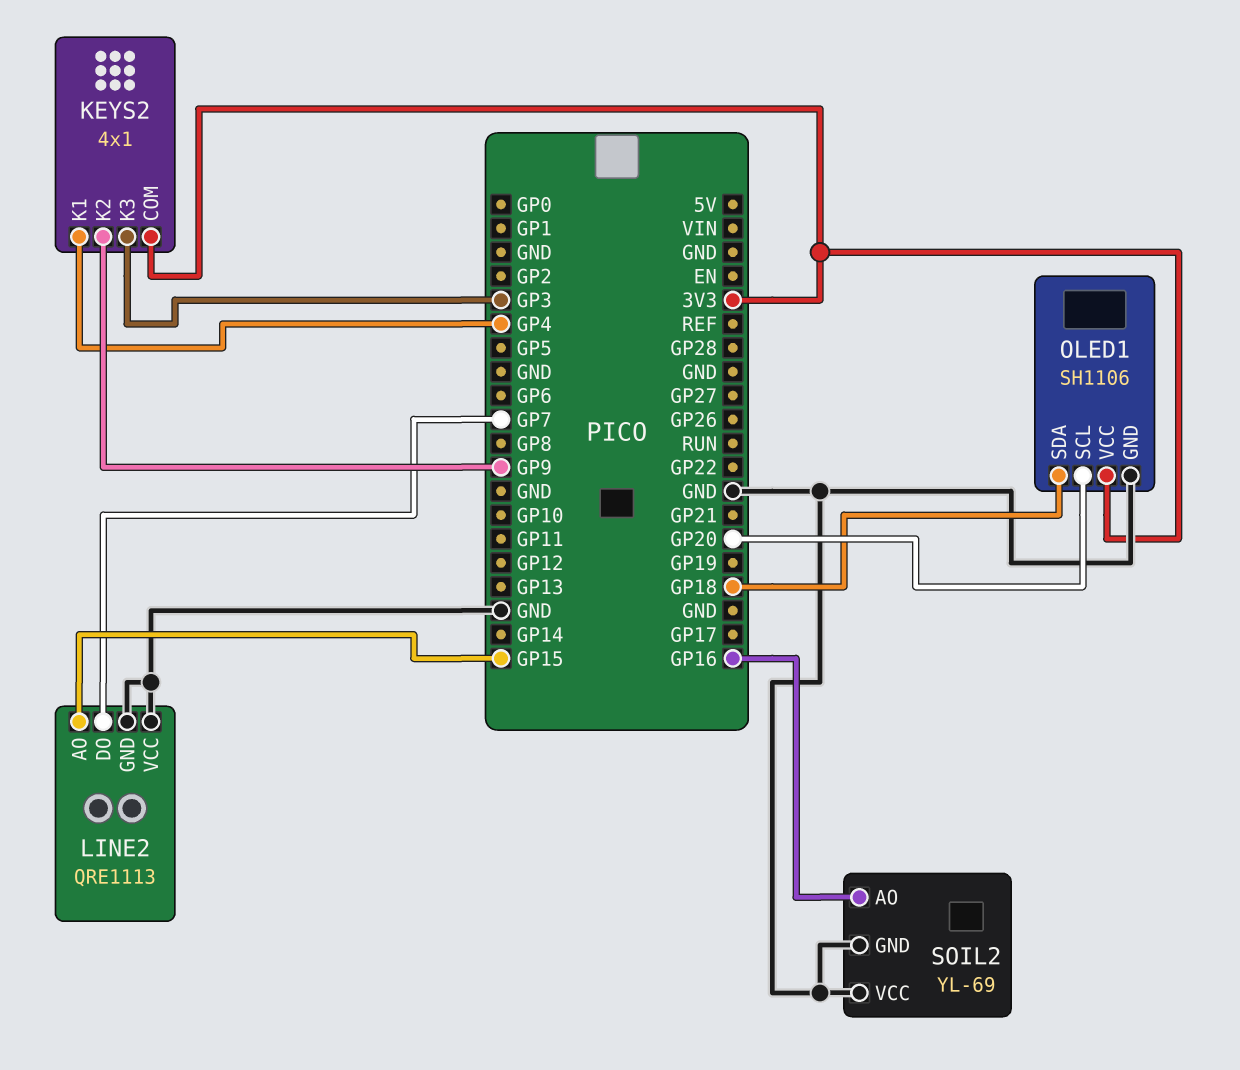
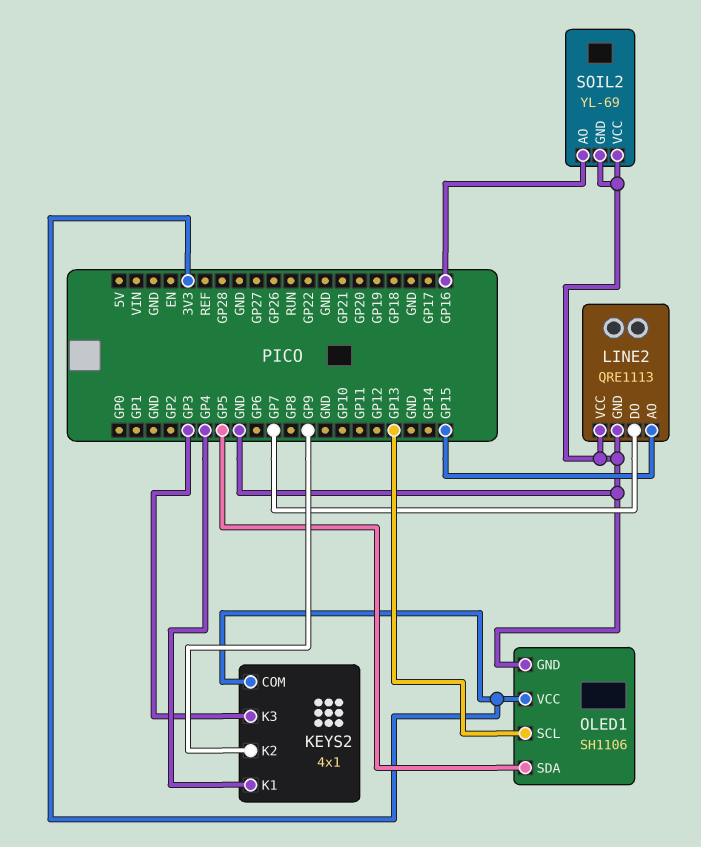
OLED1 pin SCL: GP20 -> GP13
OLED1 pin SDA: GP18 -> GP5

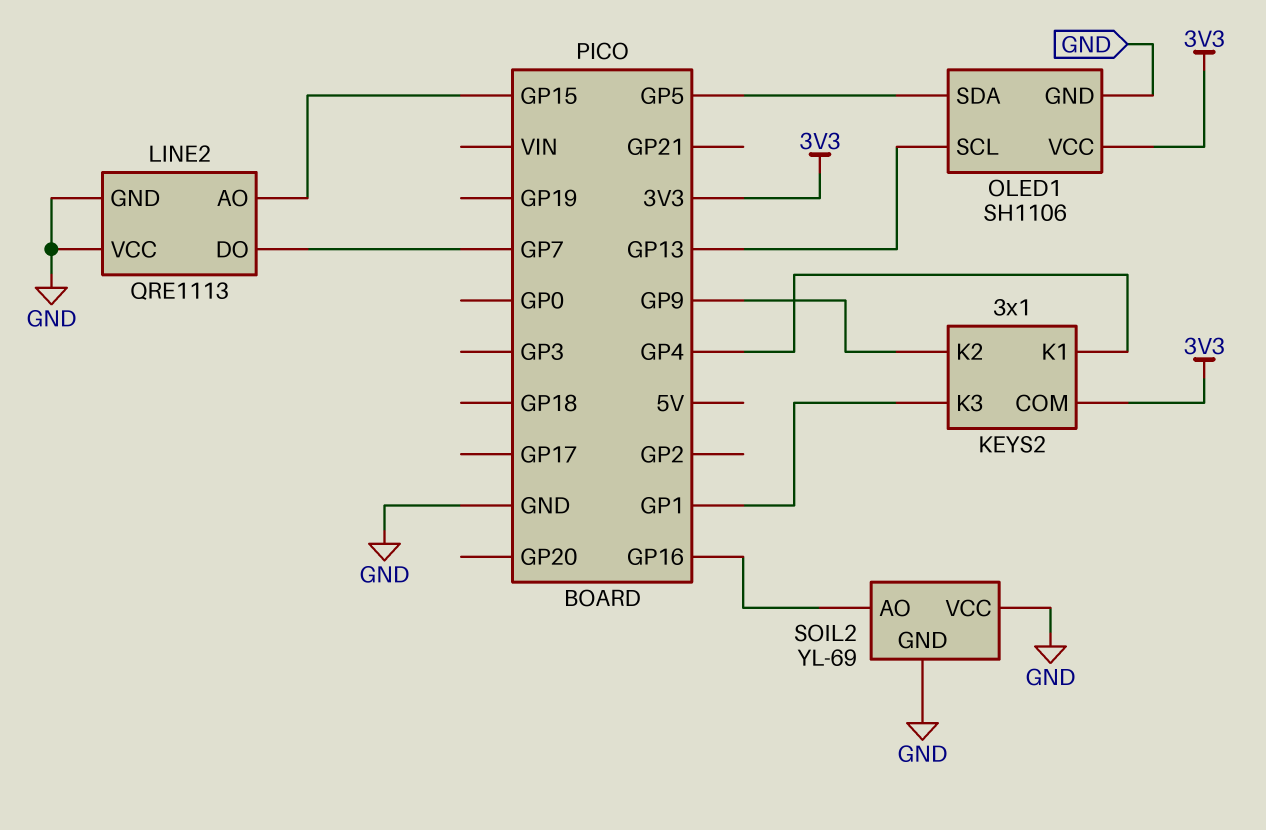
KEYS2: 4x1 -> 3x1
KEYS2 pin K3: GP3 -> GP1

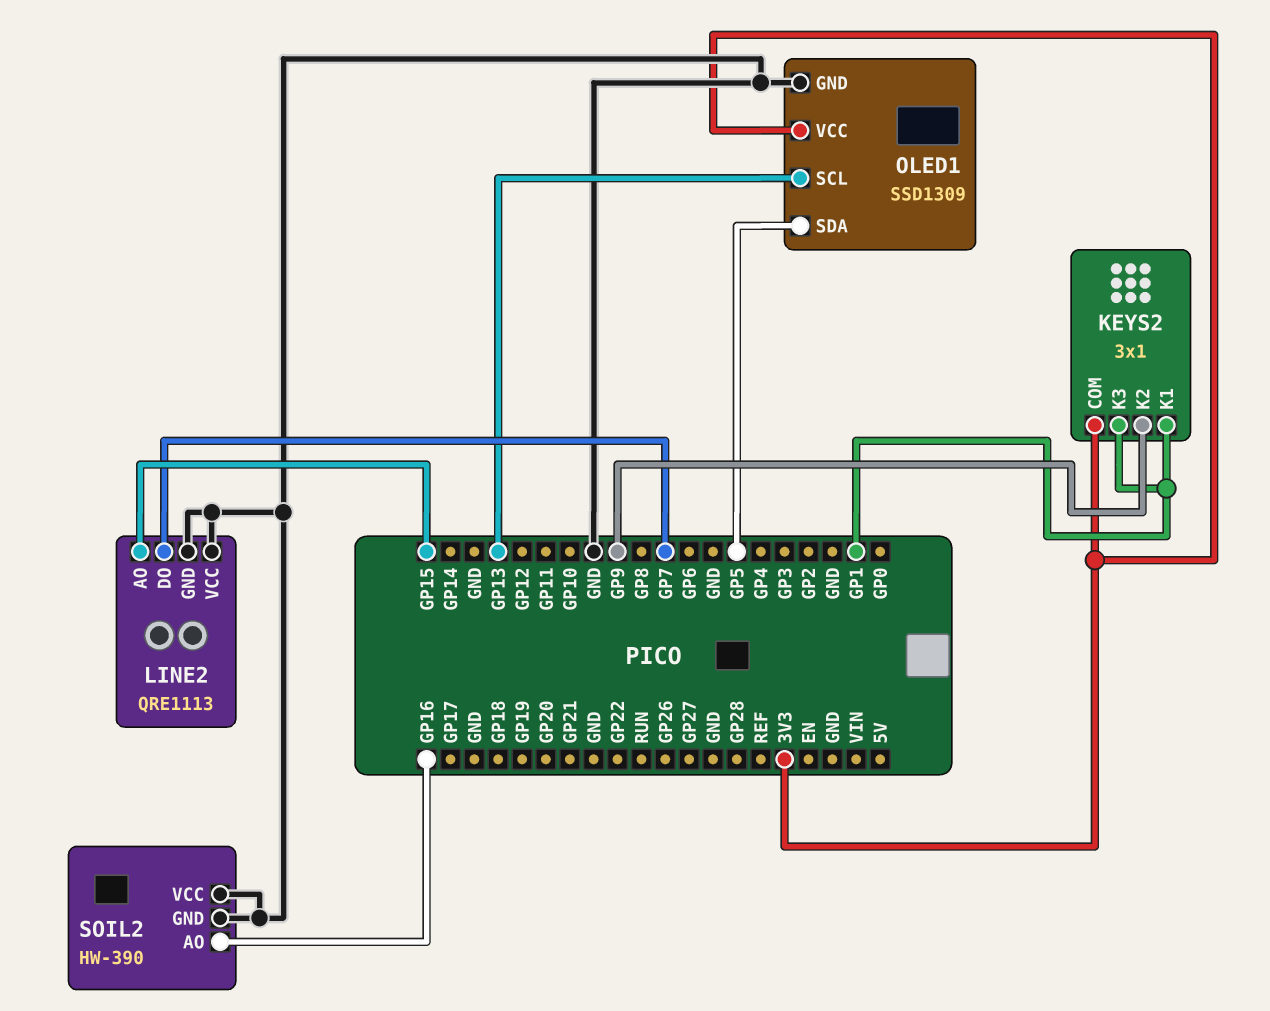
KEYS2 pin K1: GP4 -> GP1
OLED1: SH1106 -> SSD1309
SOIL2: YL-69 -> HW-390

